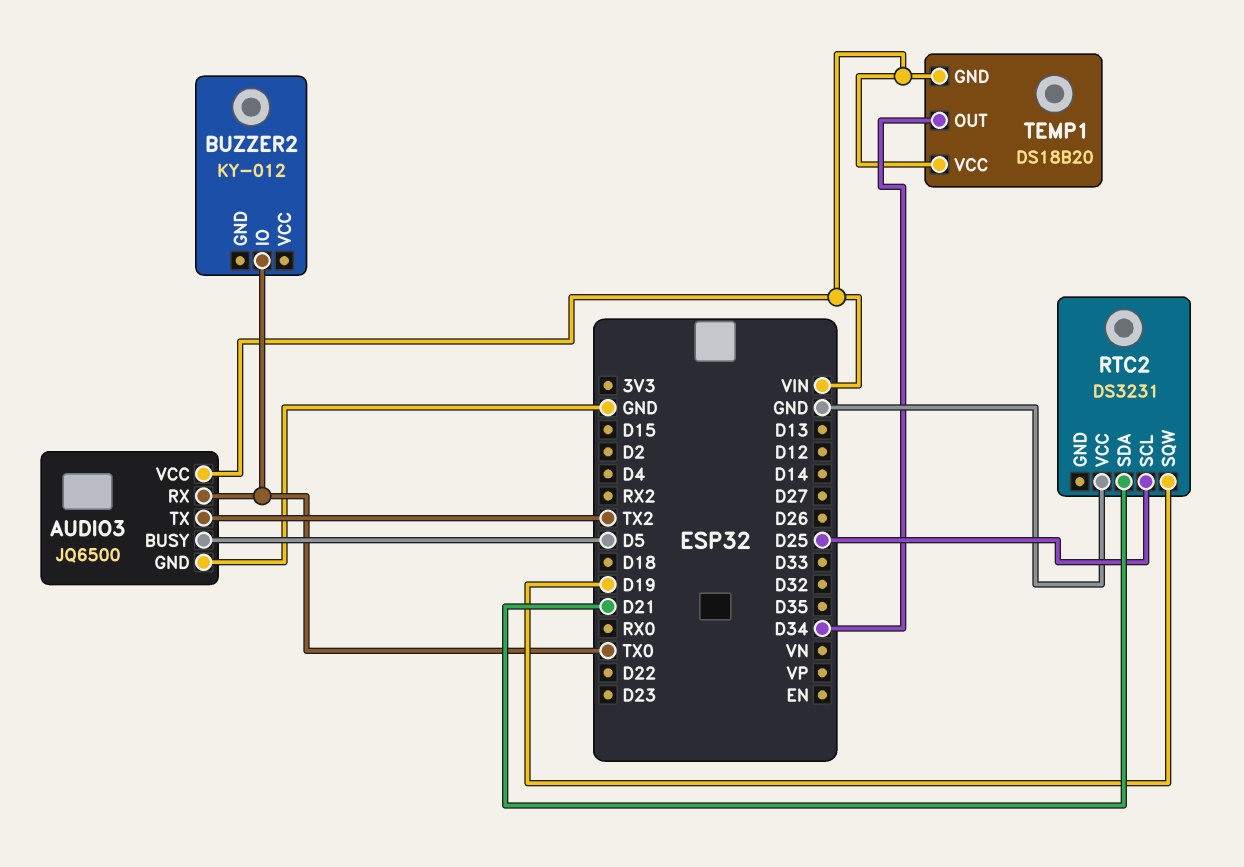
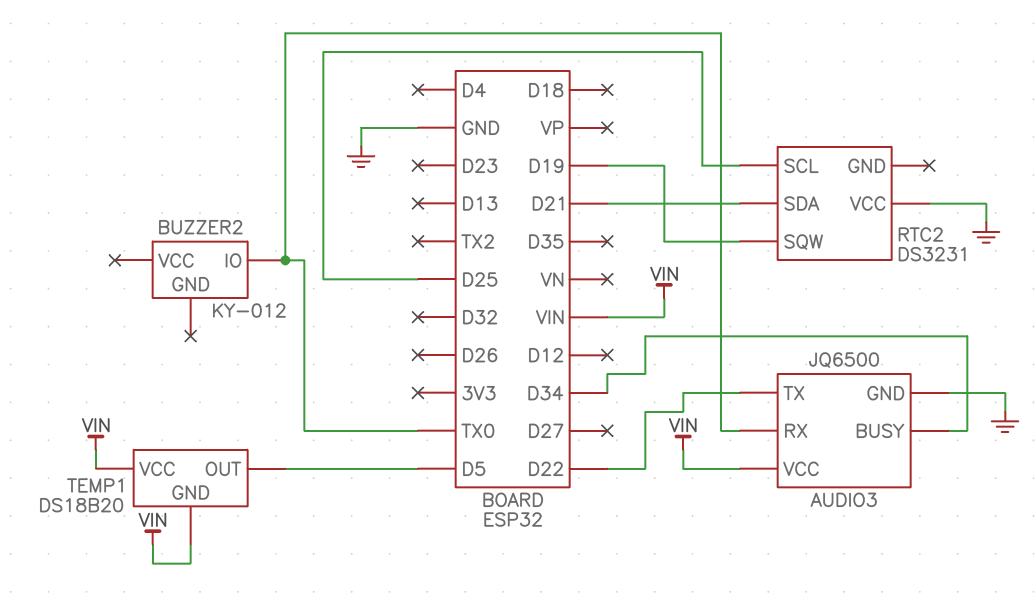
AUDIO3 pin BUSY: D5 -> D34
AUDIO3 pin TX: TX2 -> D22
TEMP1 pin OUT: D34 -> D5

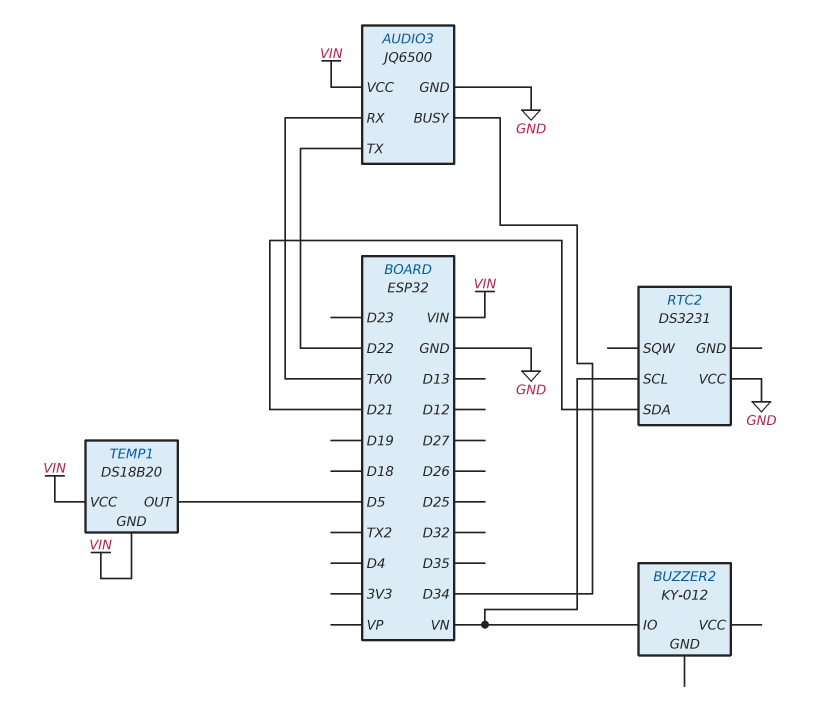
BUZZER2 pin IO: TX0 -> VN
RTC2 pin SCL: D25 -> VN
RTC2 pin SQW: D19 -> none

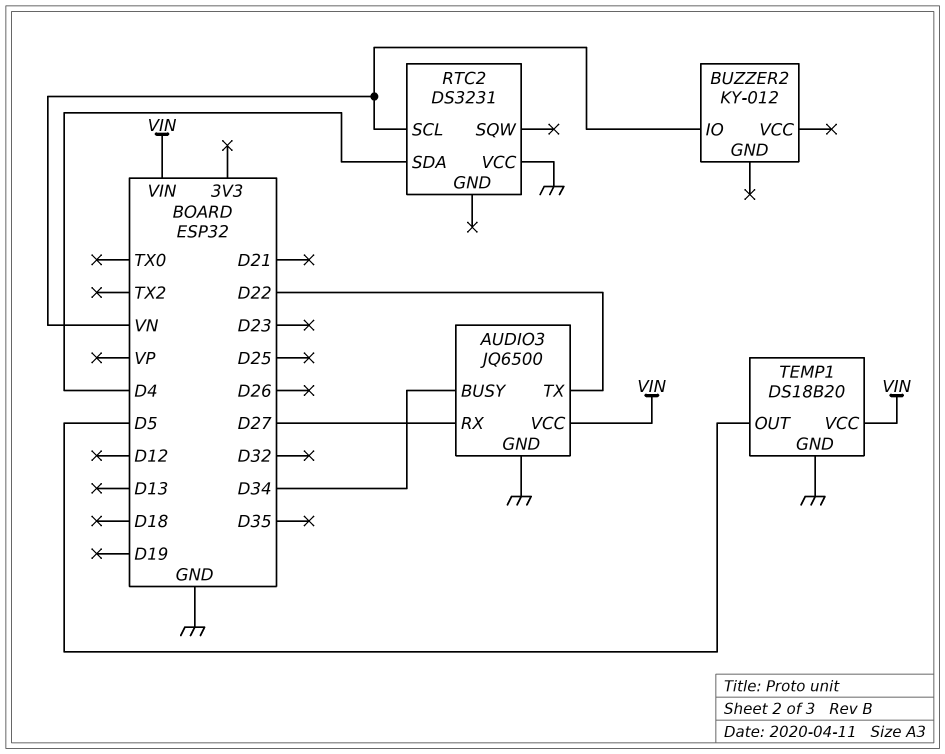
AUDIO3 pin RX: TX0 -> D27
RTC2 pin SDA: D21 -> D4
TEMP1 pin GND: VIN -> GND

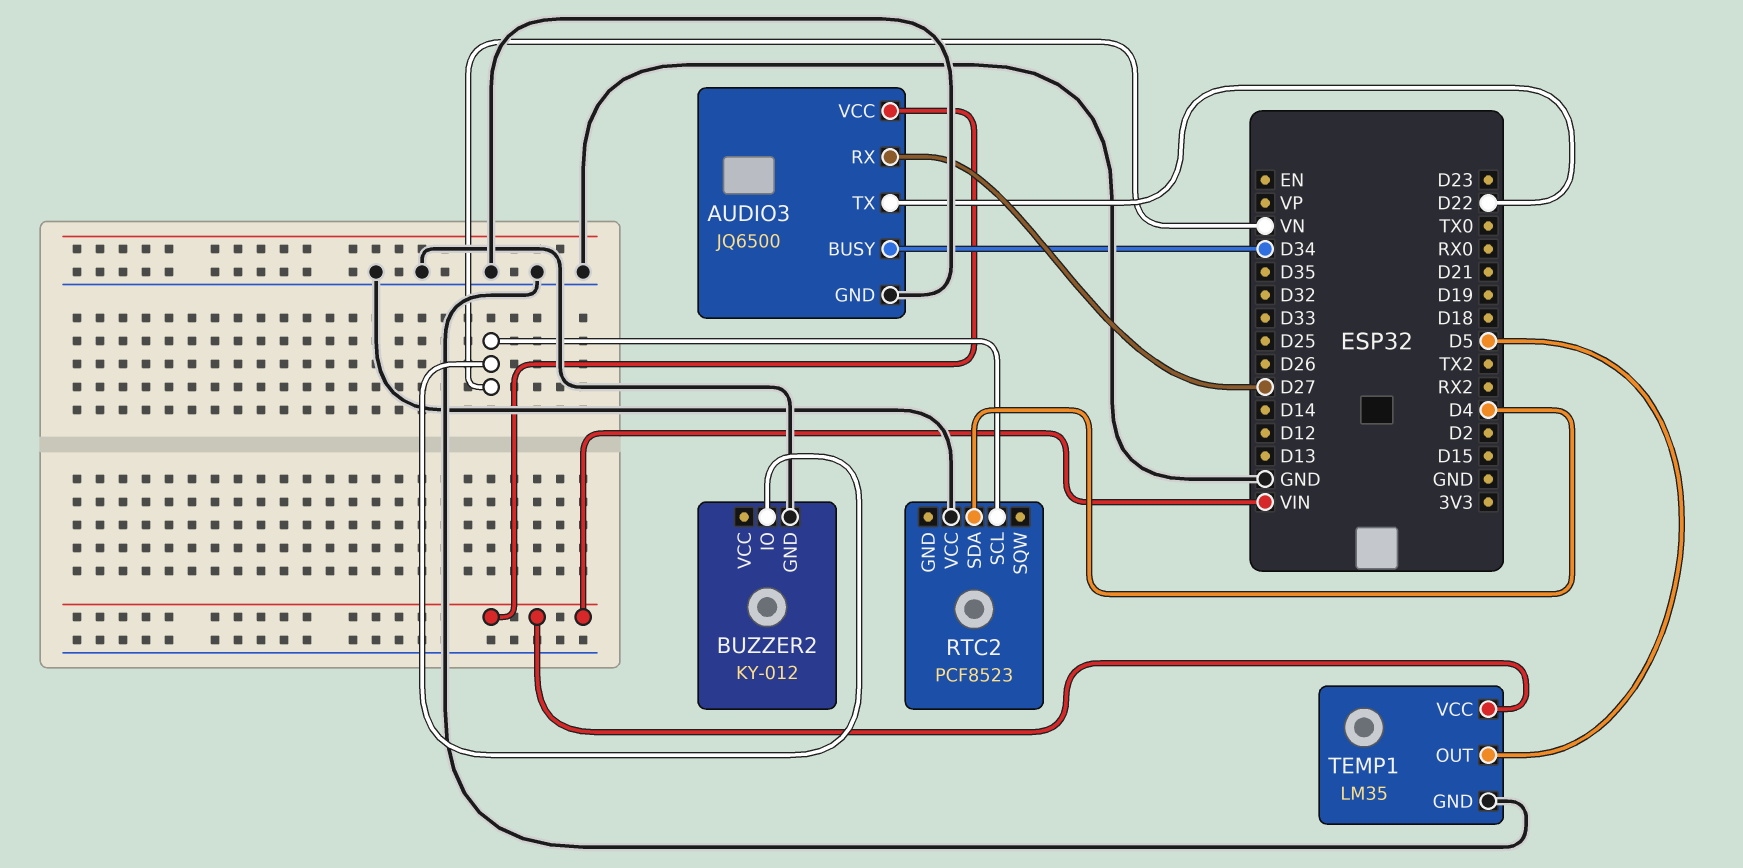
BUZZER2 pin GND: none -> GND
RTC2: DS3231 -> PCF8523
TEMP1: DS18B20 -> LM35

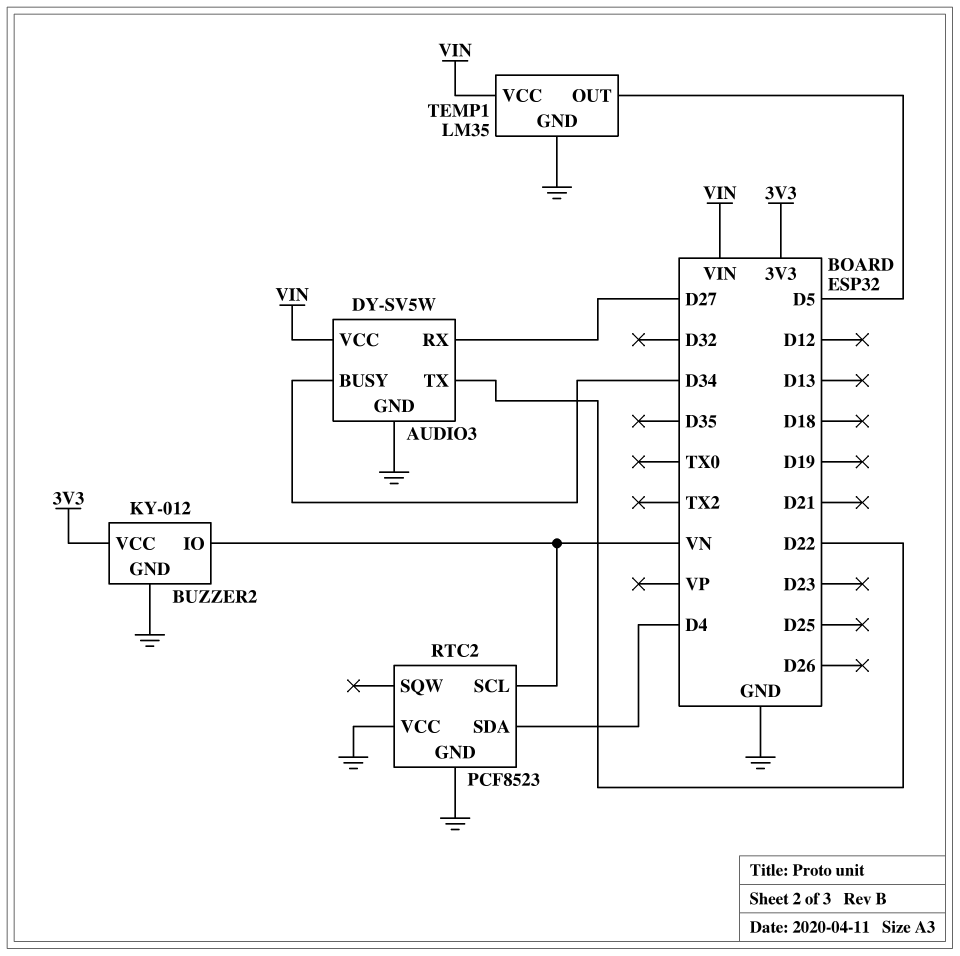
AUDIO3: JQ6500 -> DY-SV5W
BUZZER2 pin VCC: none -> 3V3
RTC2 pin GND: none -> GND

